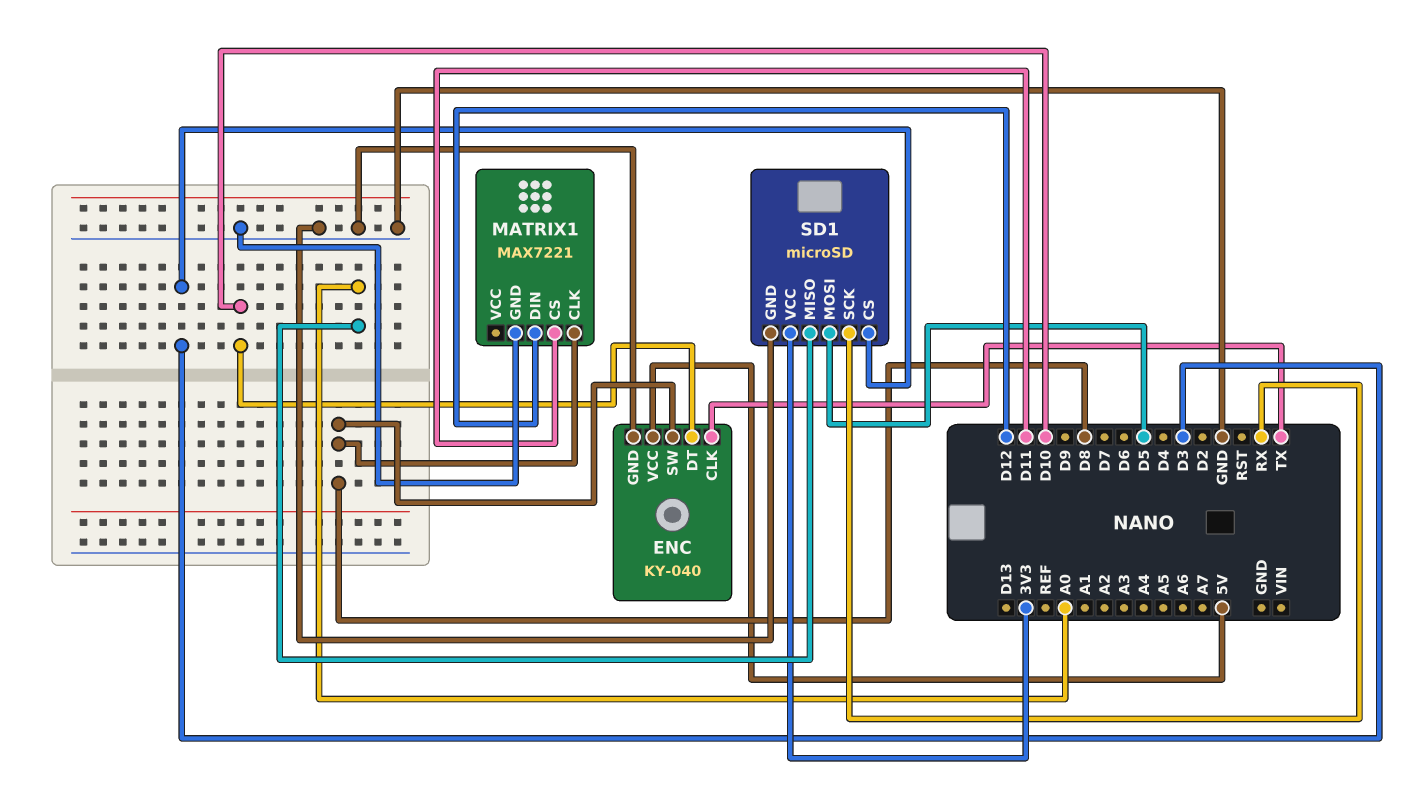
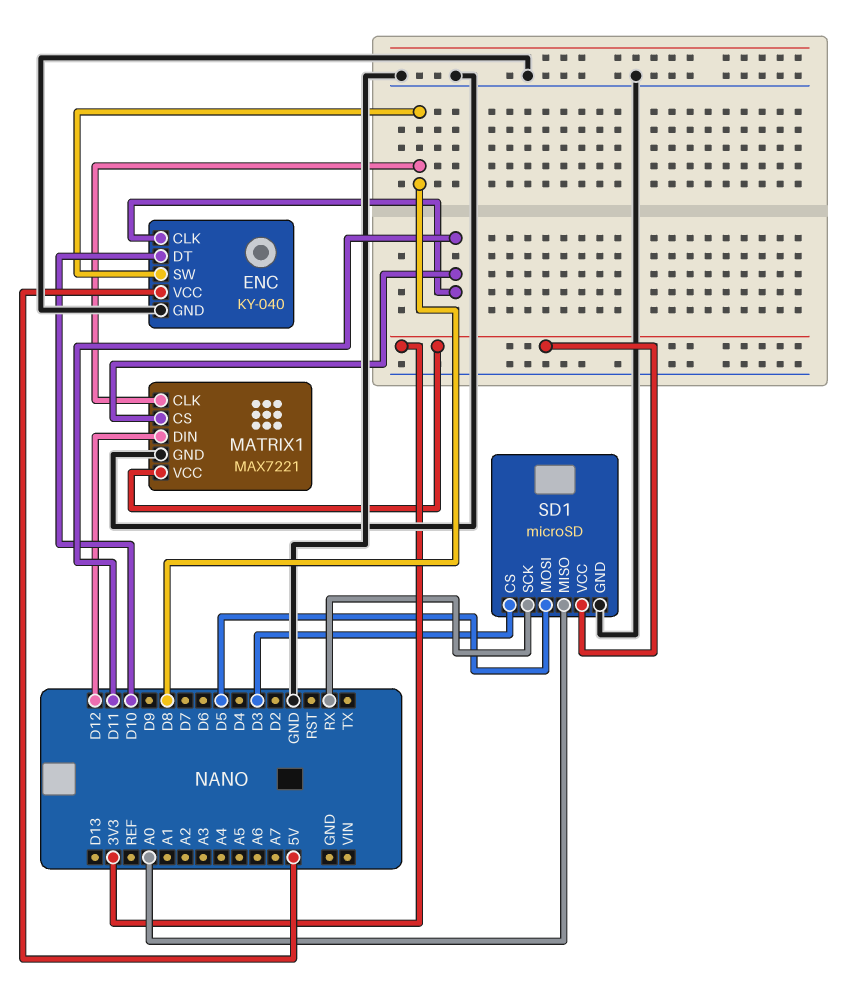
ENC pin CLK: TX -> D11
MATRIX1 pin VCC: none -> 3V3

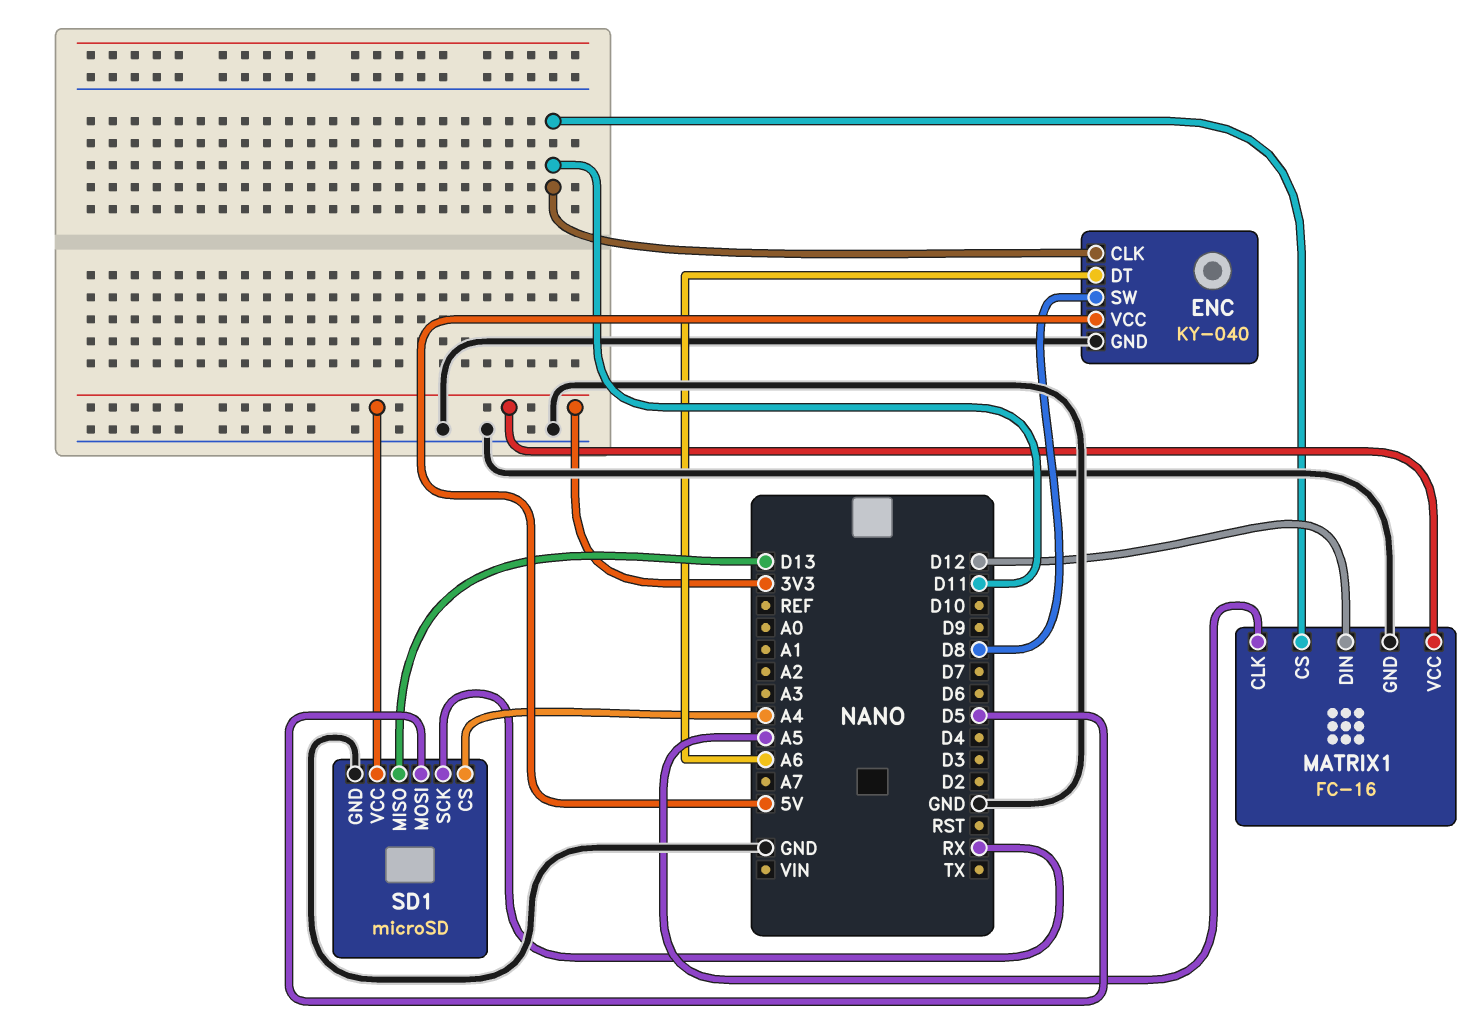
ENC pin DT: D10 -> A6
MATRIX1: MAX7221 -> FC-16
MATRIX1 pin CLK: D8 -> A5
SD1 pin CS: D3 -> A4
SD1 pin MISO: A0 -> D13

